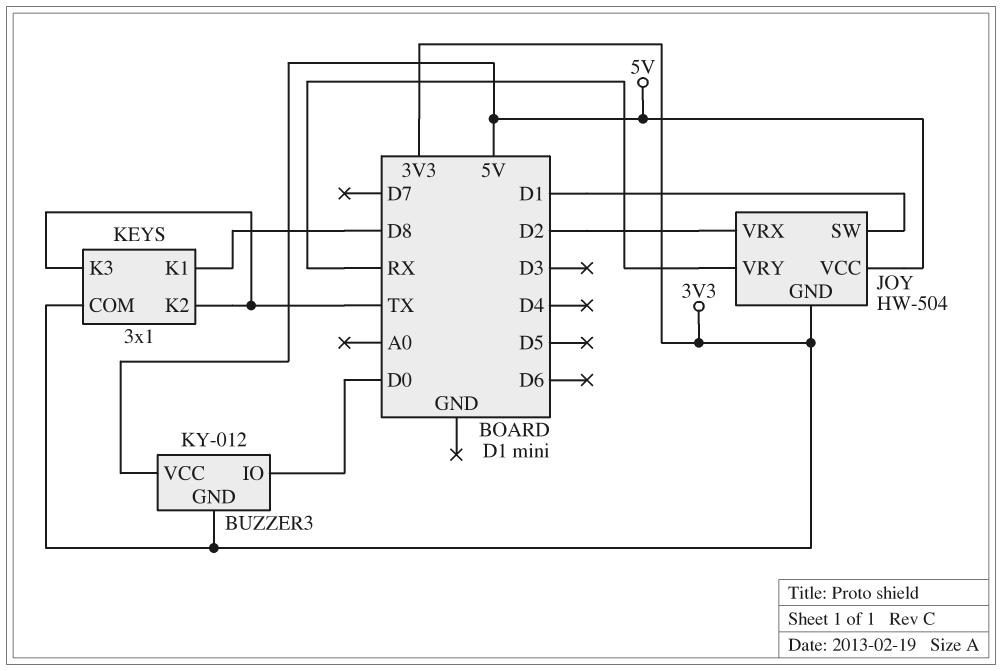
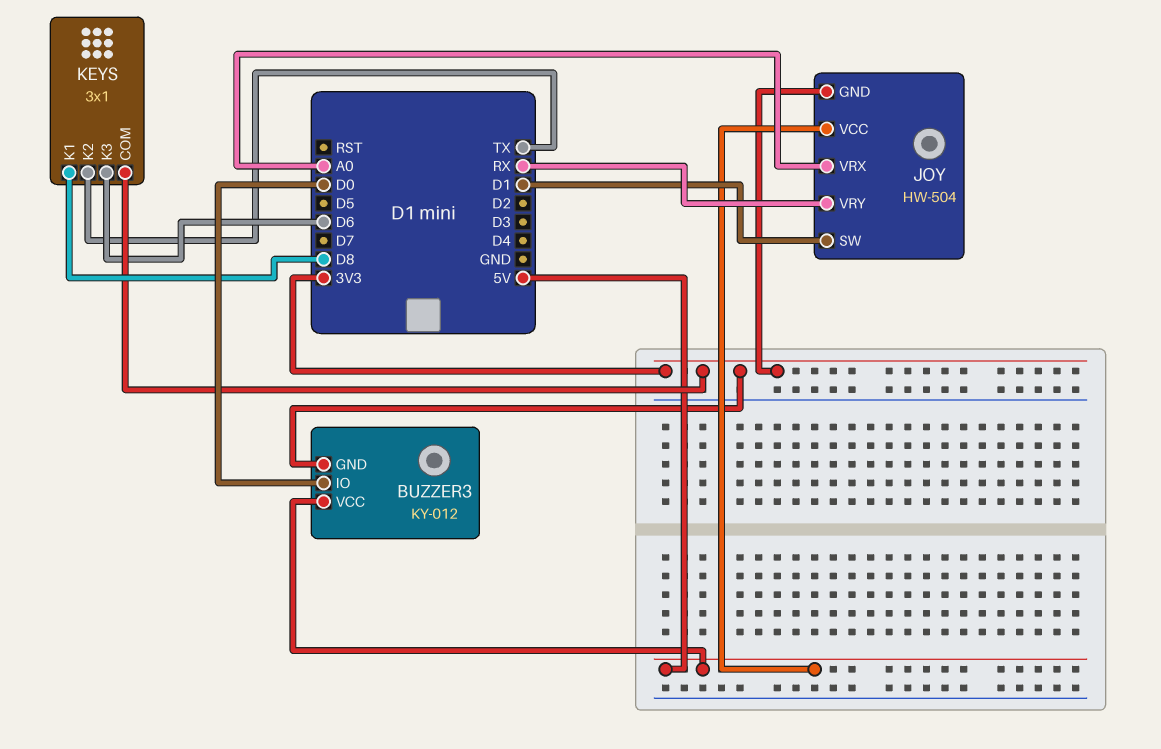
JOY pin VRX: D2 -> A0
KEYS pin K3: TX -> D6

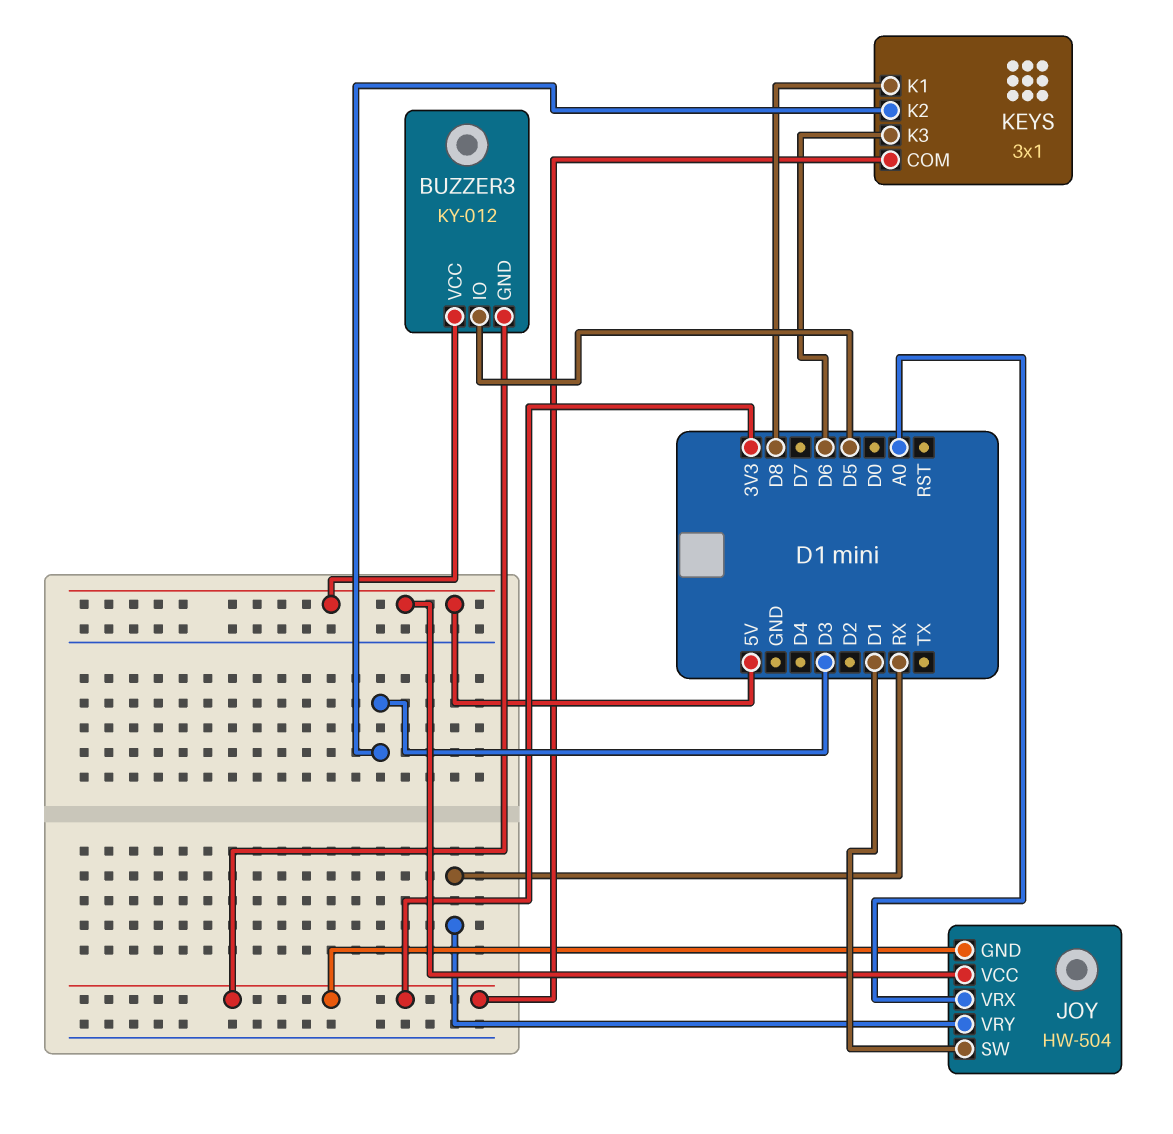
BUZZER3 pin IO: D0 -> D5
KEYS pin K2: TX -> D3

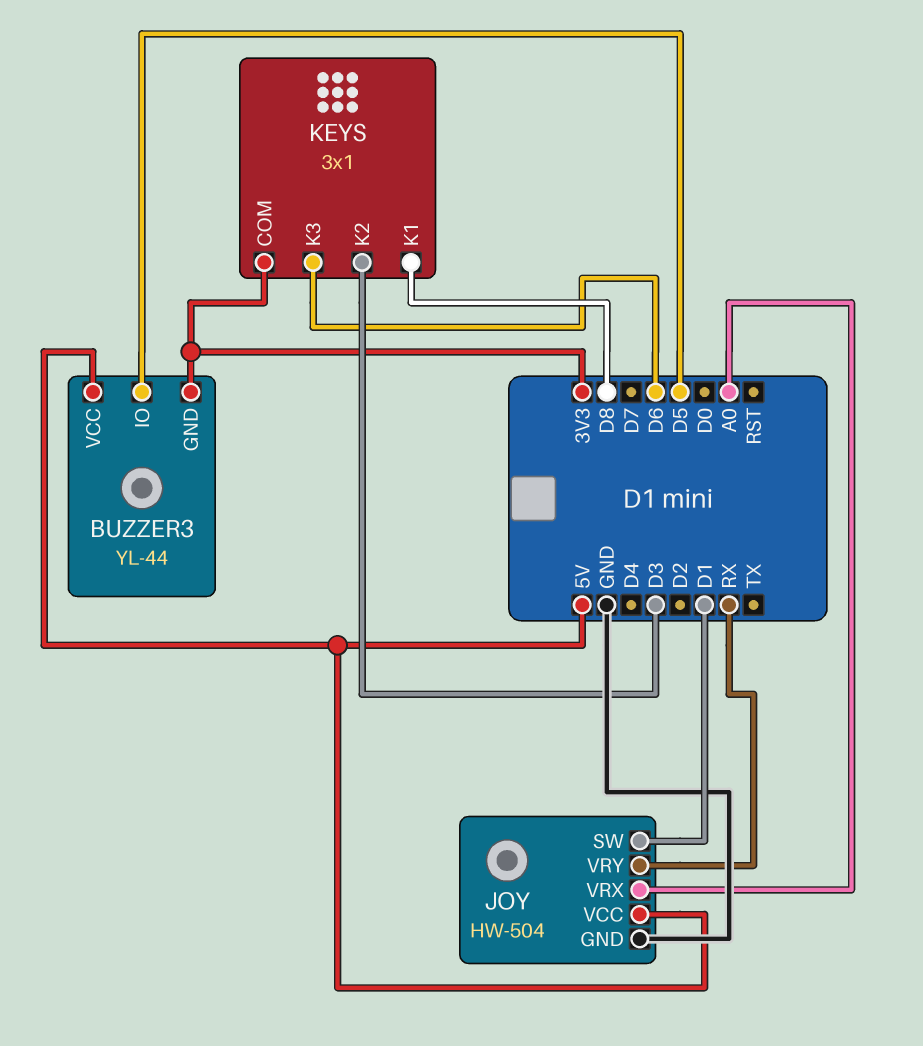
BUZZER3: KY-012 -> YL-44
JOY pin GND: 3V3 -> GND

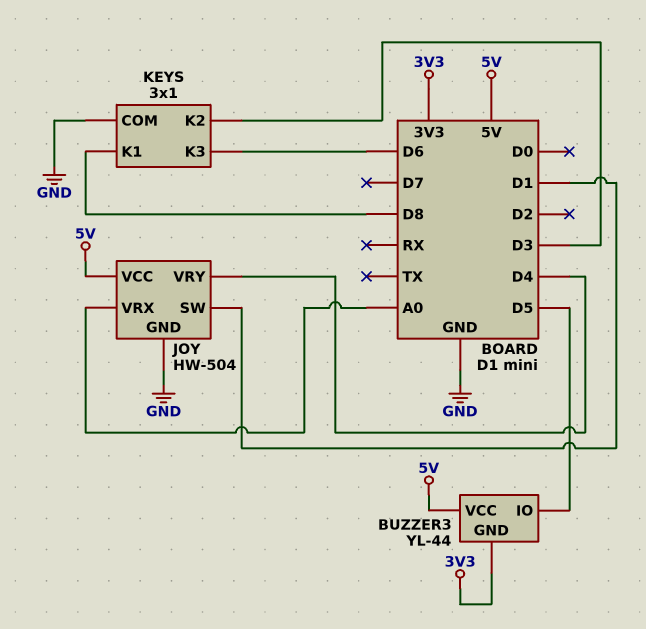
JOY pin VRY: RX -> D4
KEYS pin COM: 3V3 -> GND

